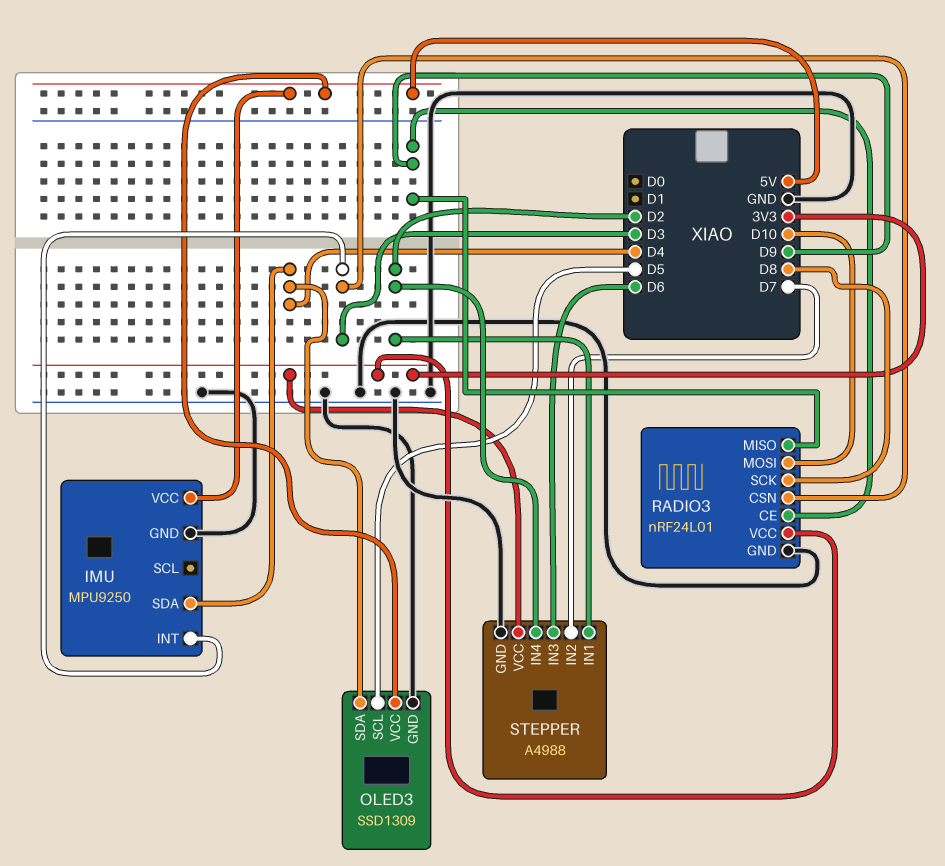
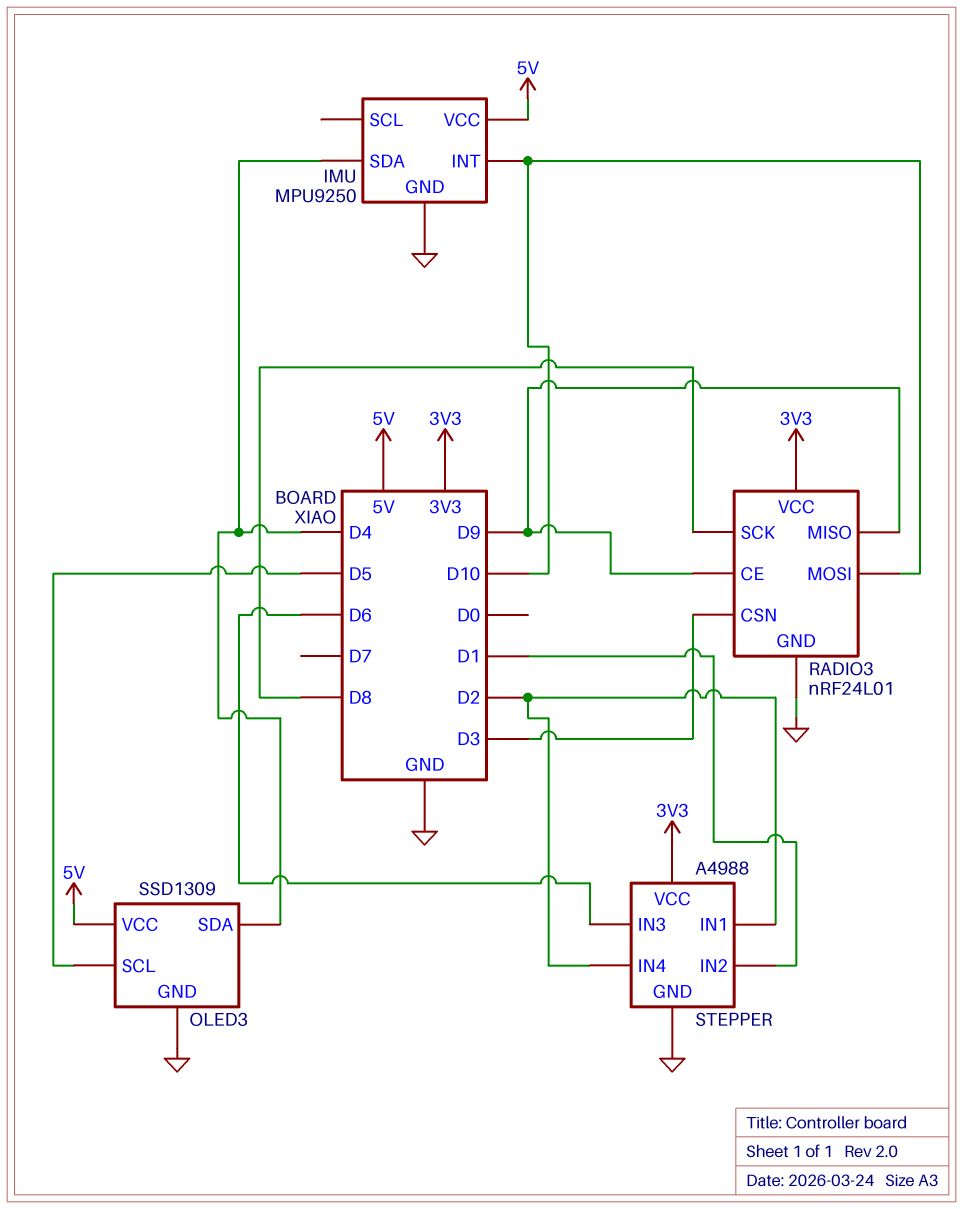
IMU pin INT: D3 -> D10
STEPPER pin IN2: D7 -> D1

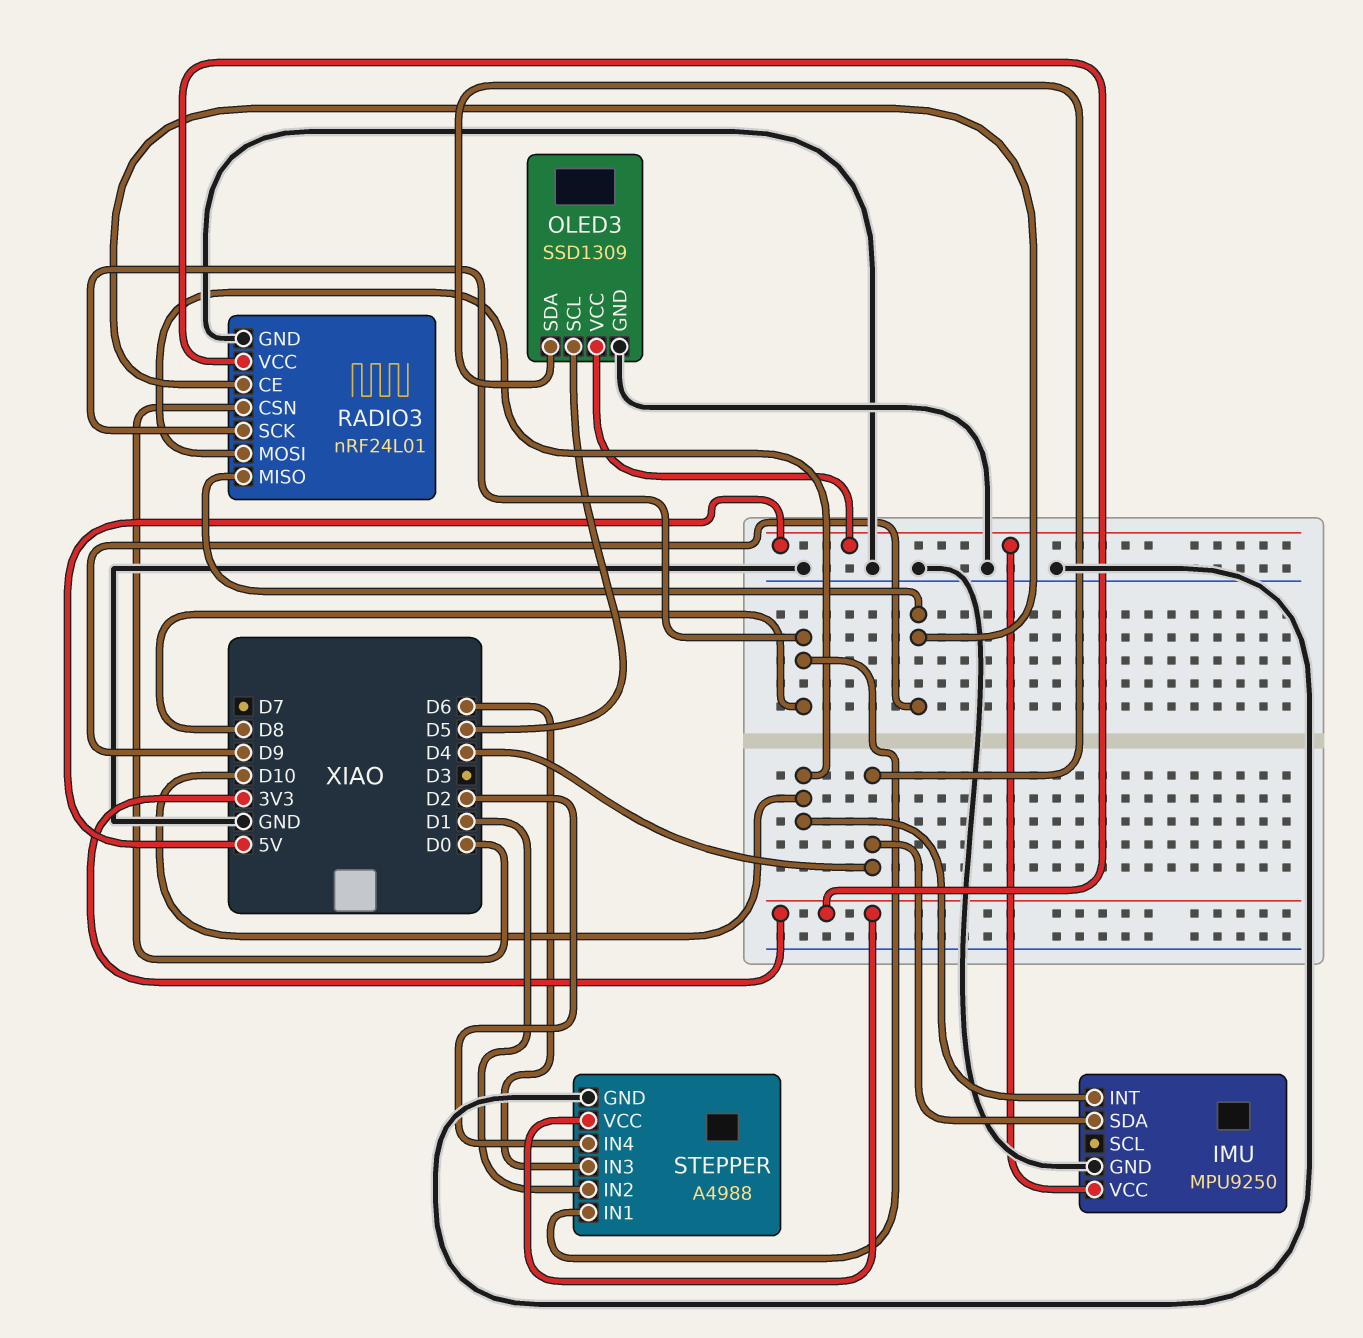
RADIO3 pin CSN: D3 -> D0
STEPPER pin IN1: D2 -> D8

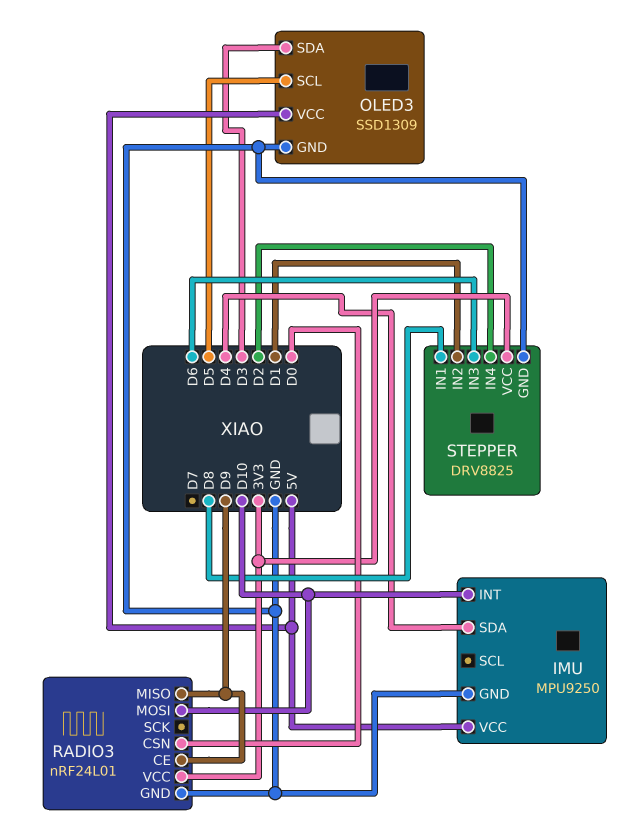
OLED3 pin SDA: D4 -> D3
RADIO3 pin SCK: D8 -> none
STEPPER: A4988 -> DRV8825

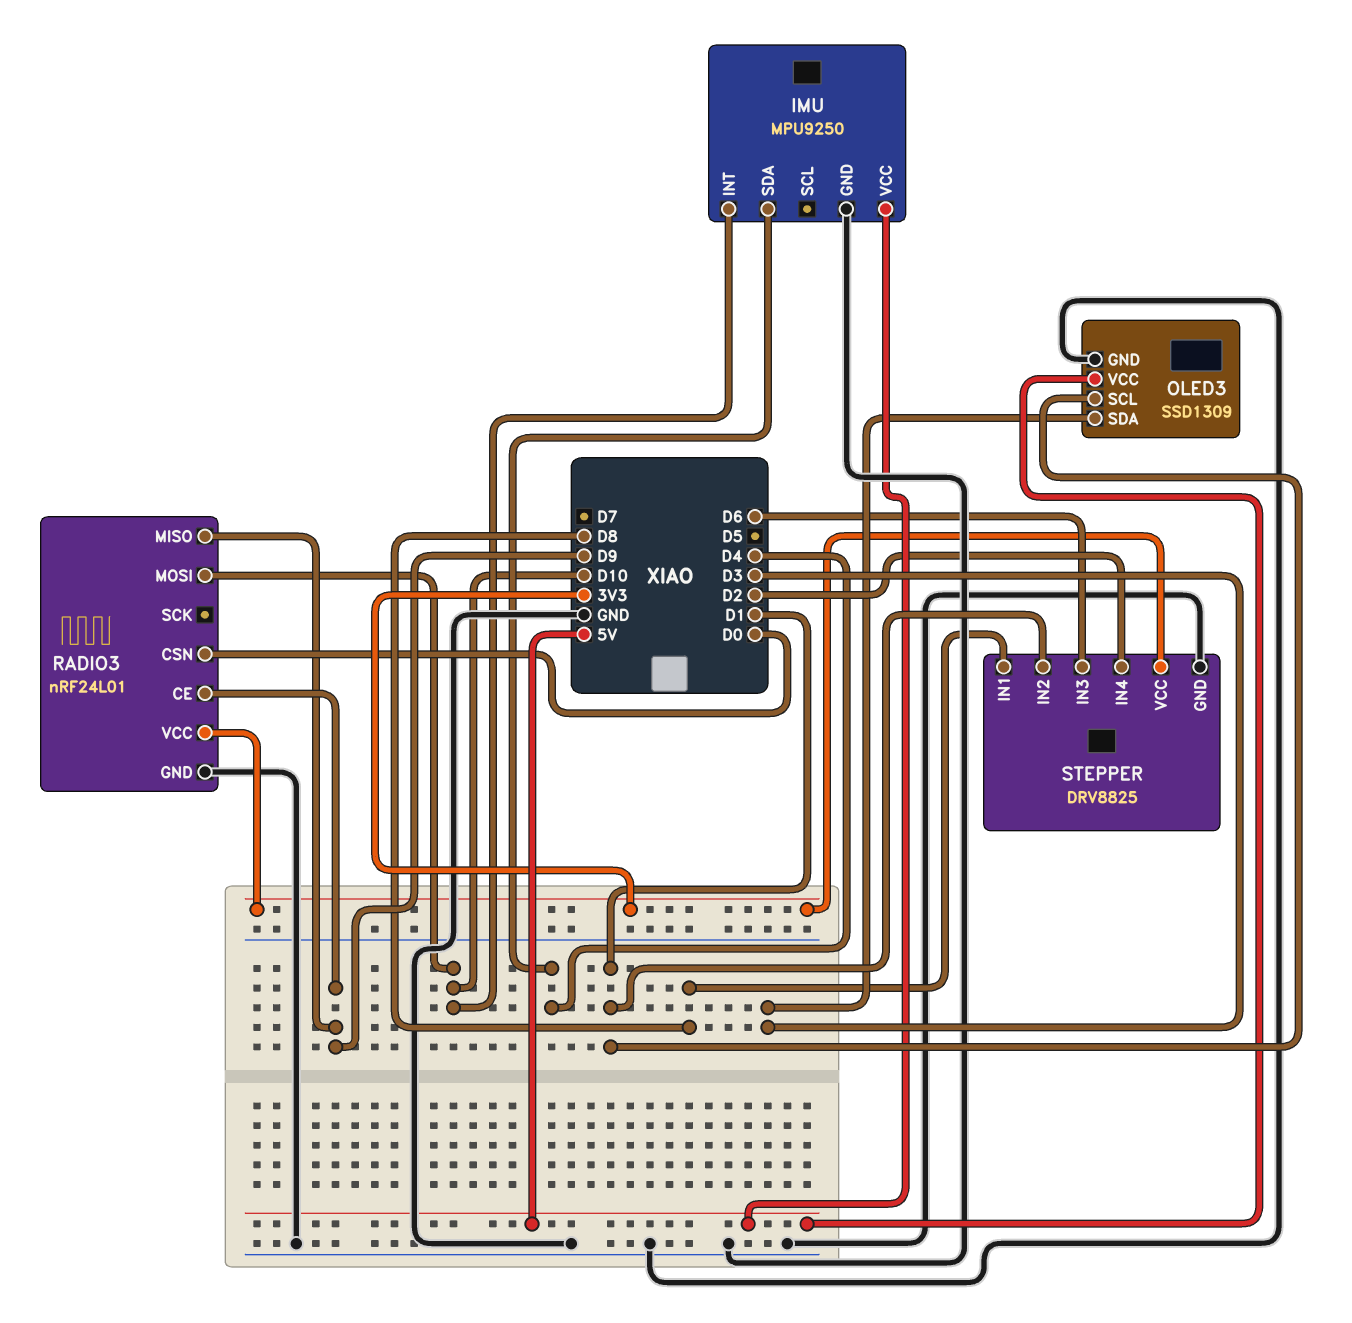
OLED3 pin SCL: D5 -> D1

